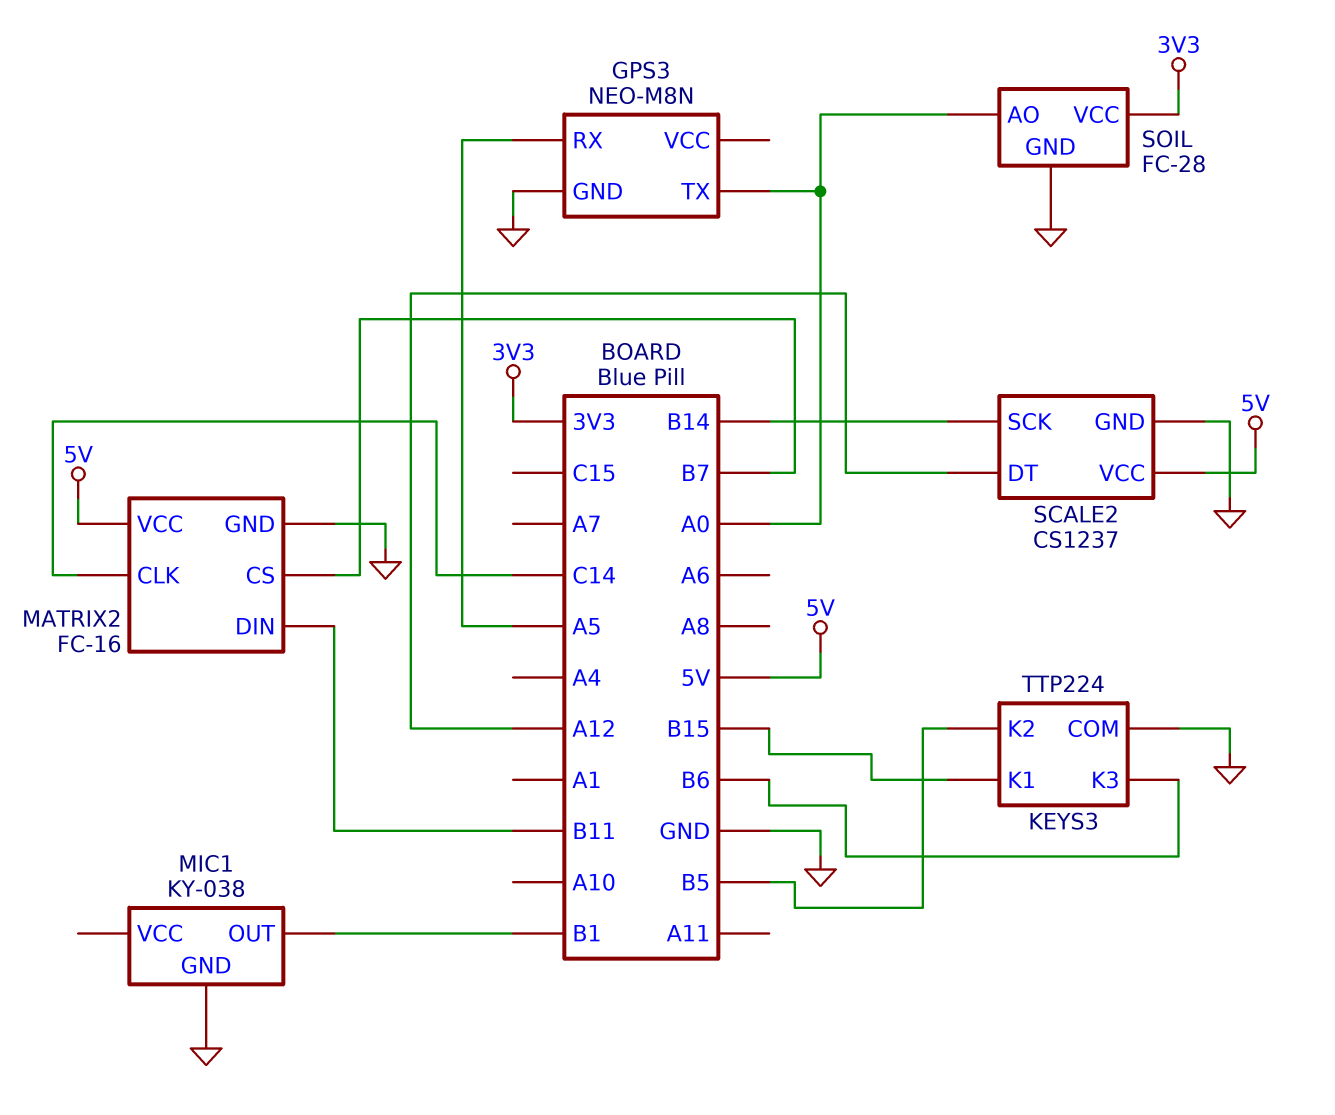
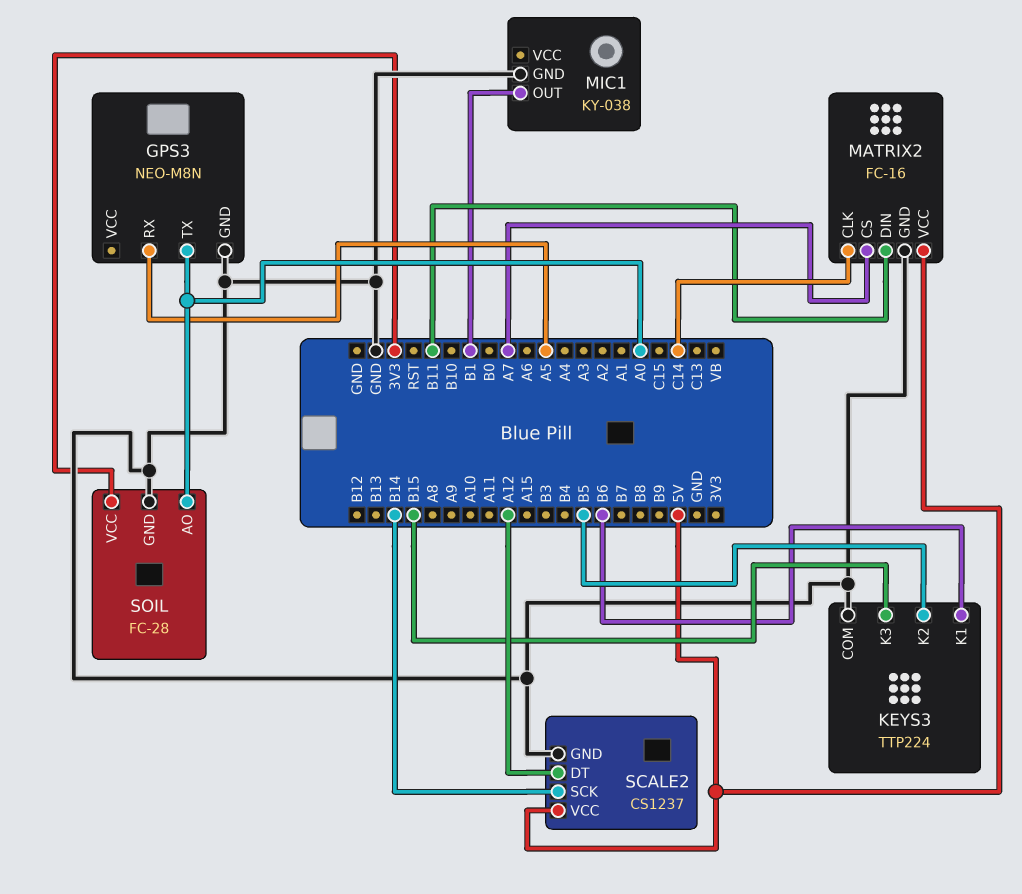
KEYS3 pin K1: B15 -> B6
KEYS3 pin K3: B6 -> B15
MATRIX2 pin CS: B7 -> A7

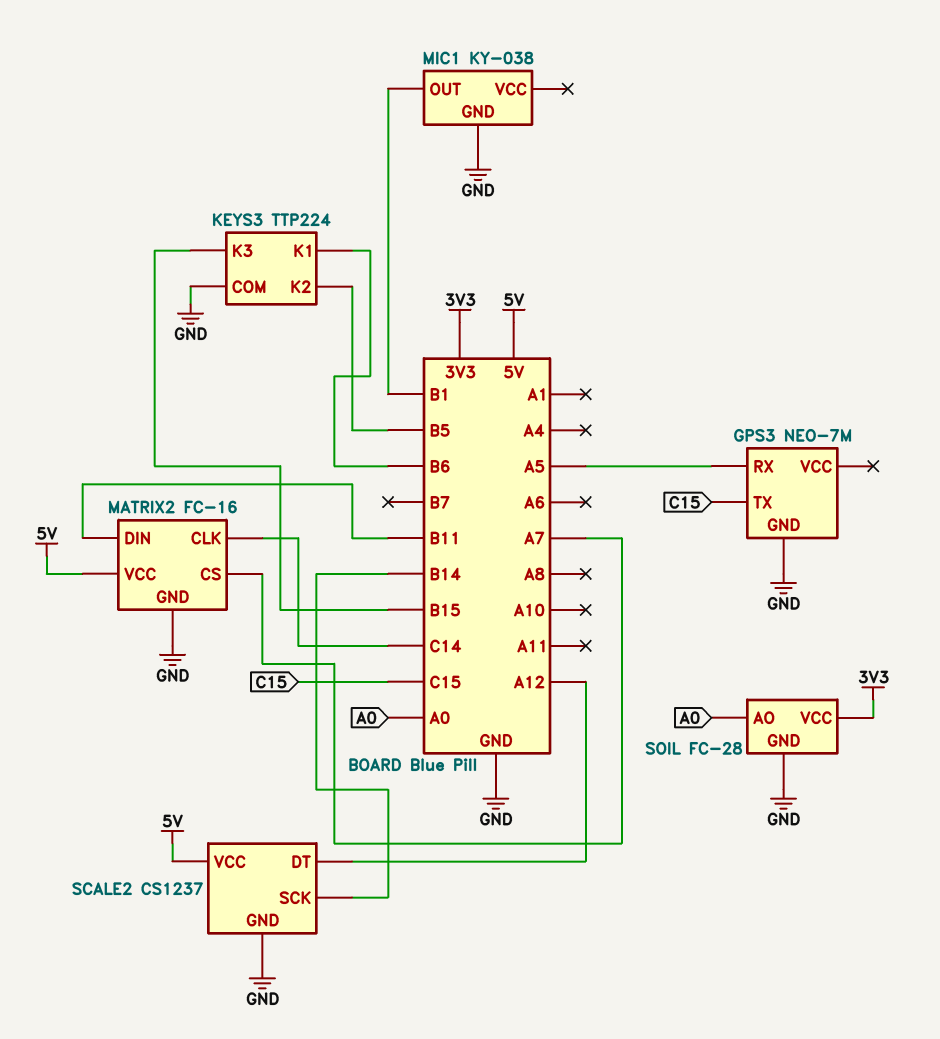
GPS3: NEO-M8N -> NEO-7M
GPS3 pin TX: A0 -> C15

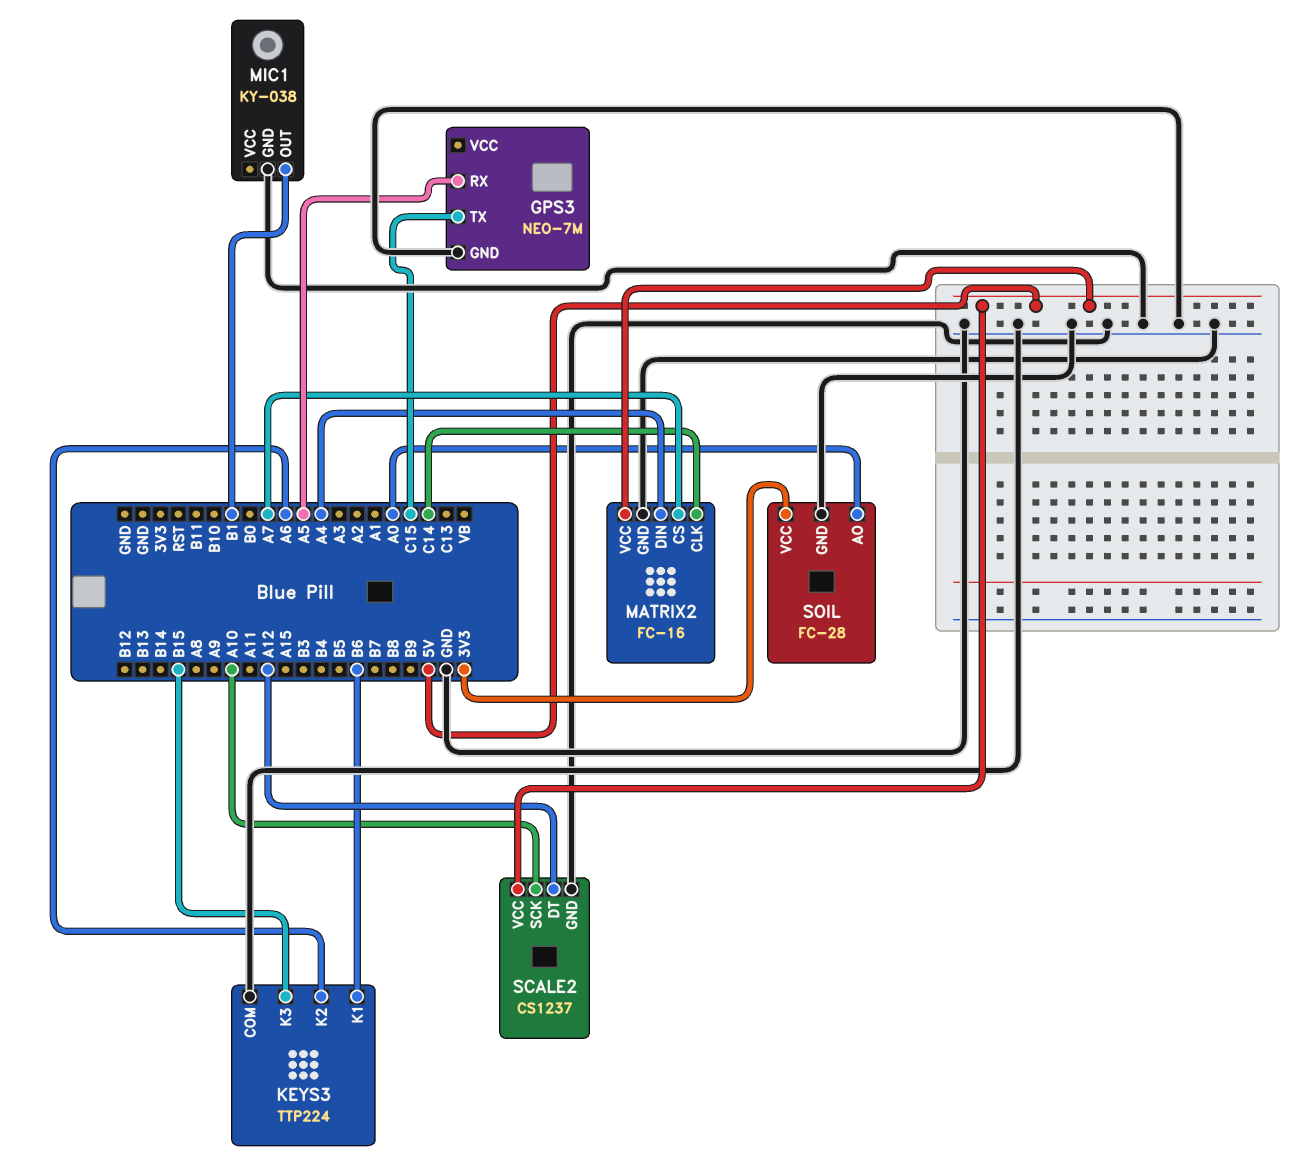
KEYS3 pin K2: B5 -> A6
MATRIX2 pin DIN: B11 -> A4
SCALE2 pin SCK: B14 -> A10

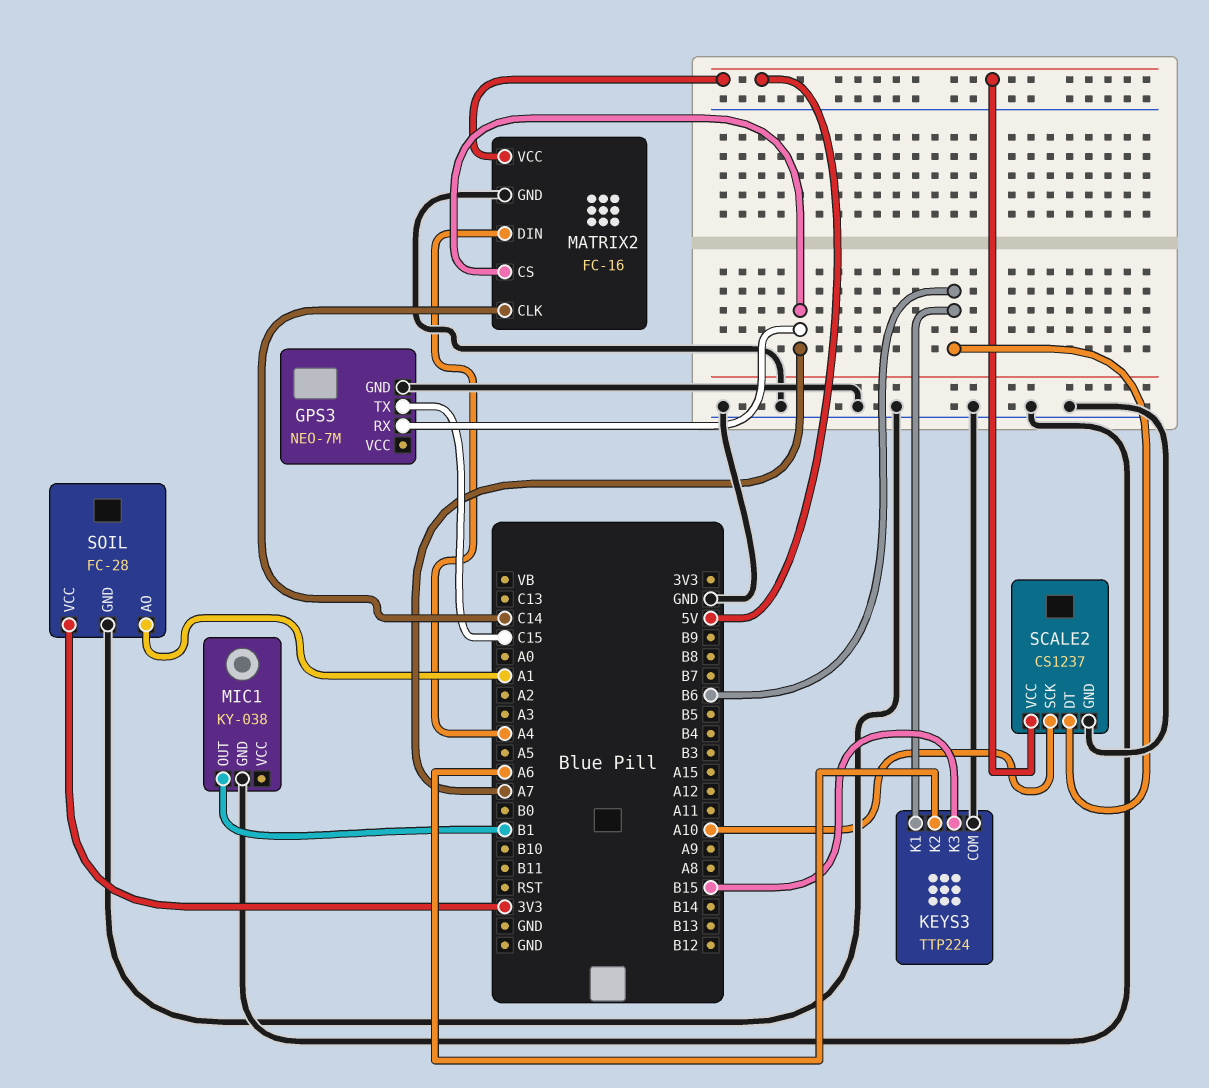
GPS3 pin RX: A5 -> A7
SCALE2 pin DT: A12 -> B6
SOIL pin AO: A0 -> A1

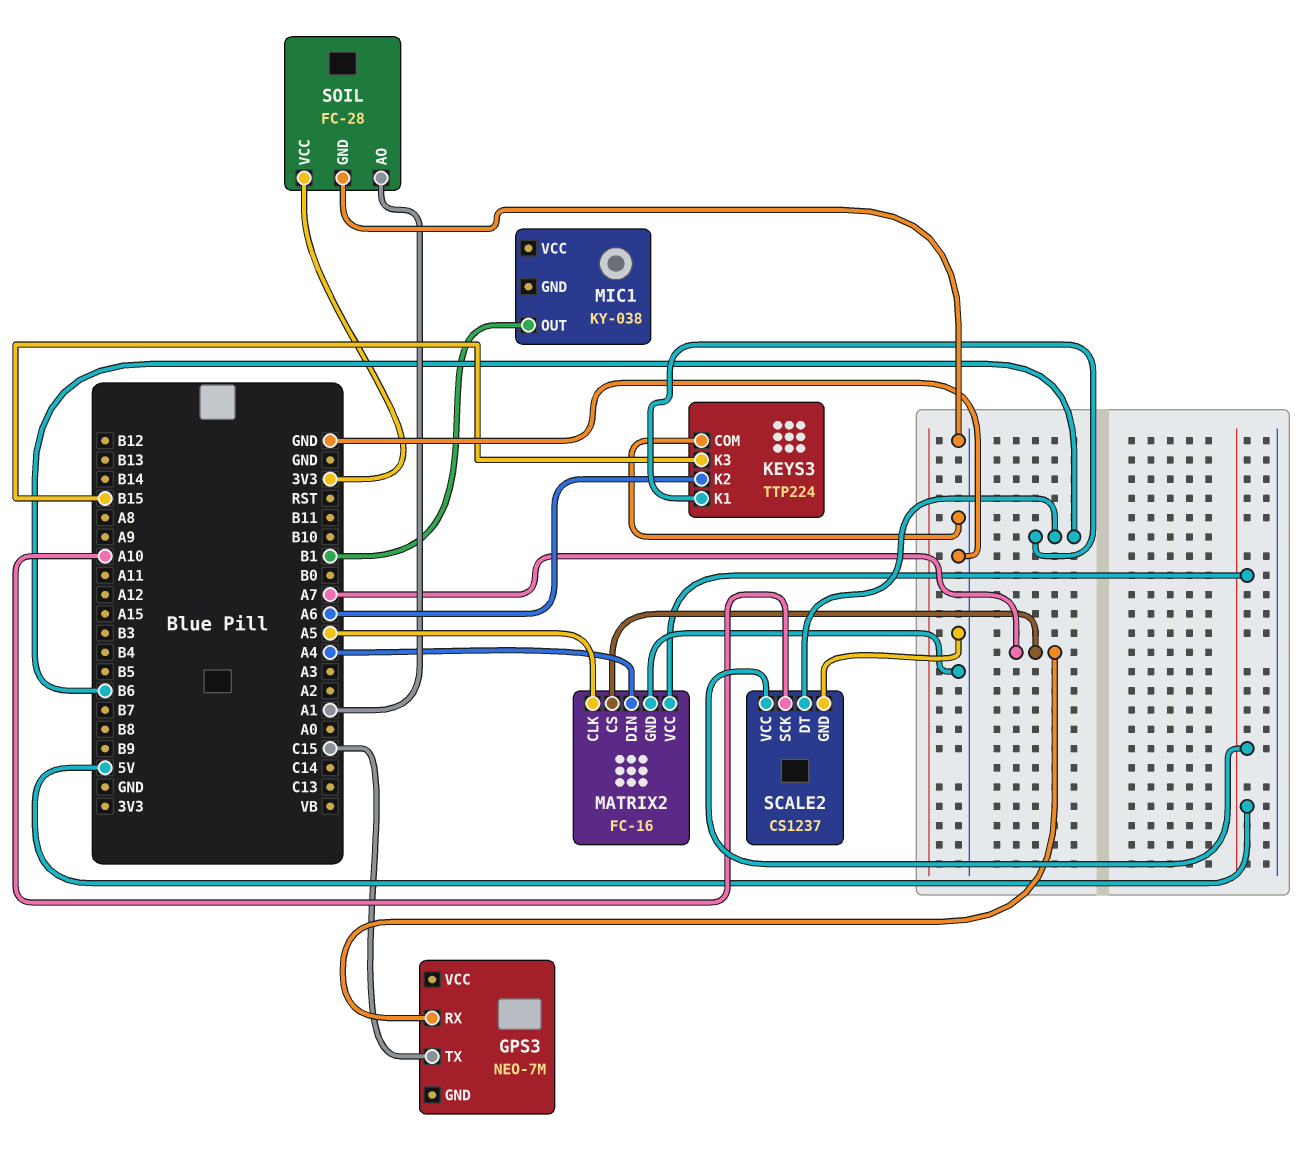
GPS3 pin GND: GND -> none
MATRIX2 pin CLK: C14 -> A5
MIC1 pin GND: GND -> none

